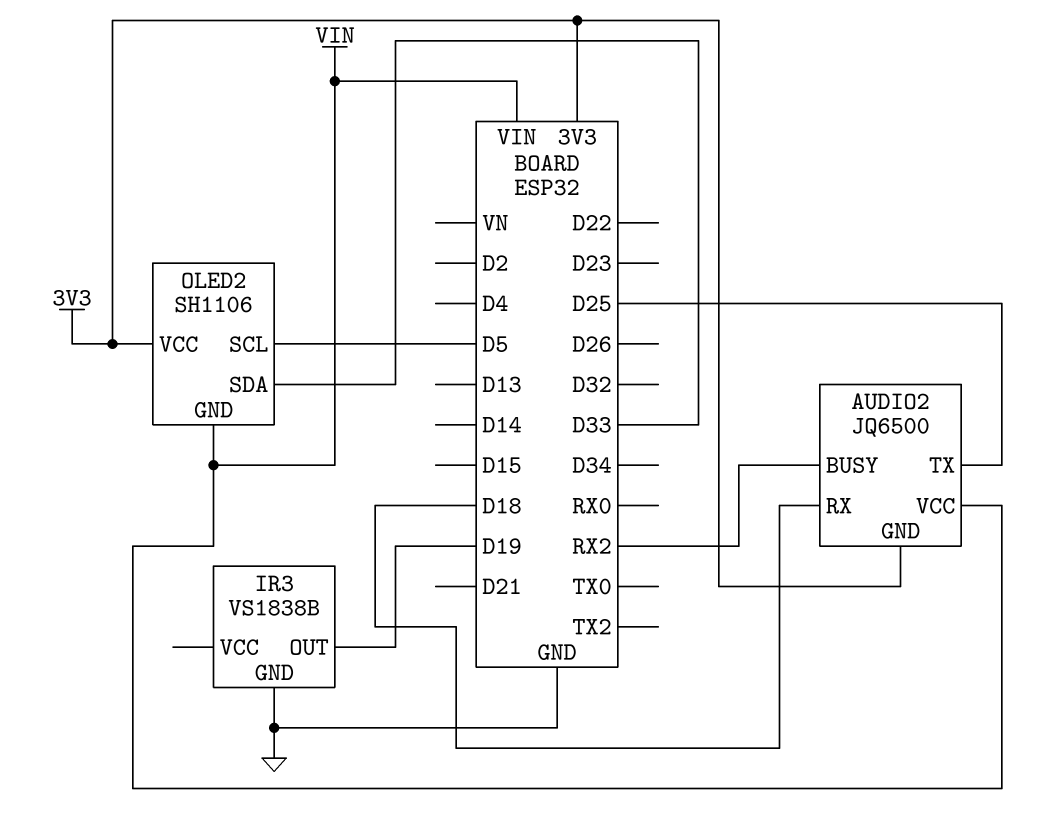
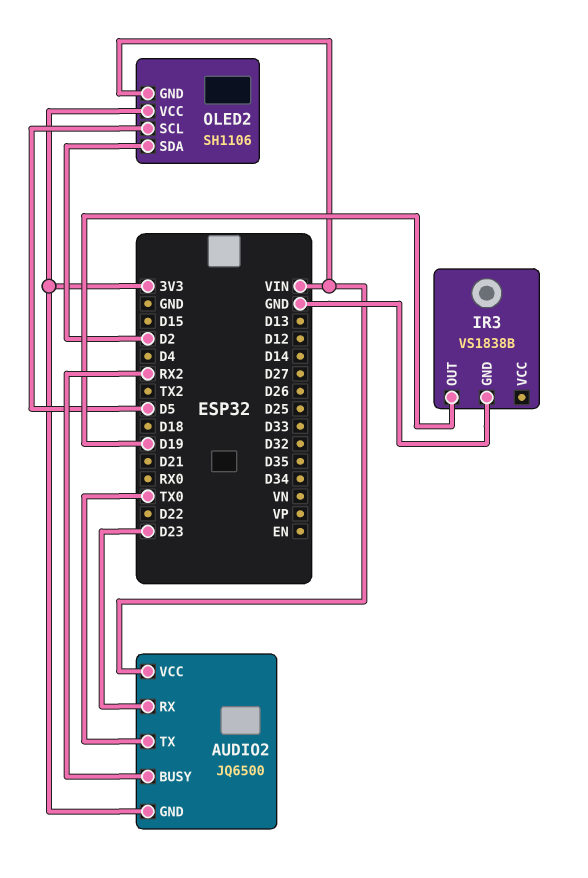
AUDIO2 pin RX: D18 -> D23
AUDIO2 pin TX: D25 -> TX0
OLED2 pin SDA: D33 -> D2

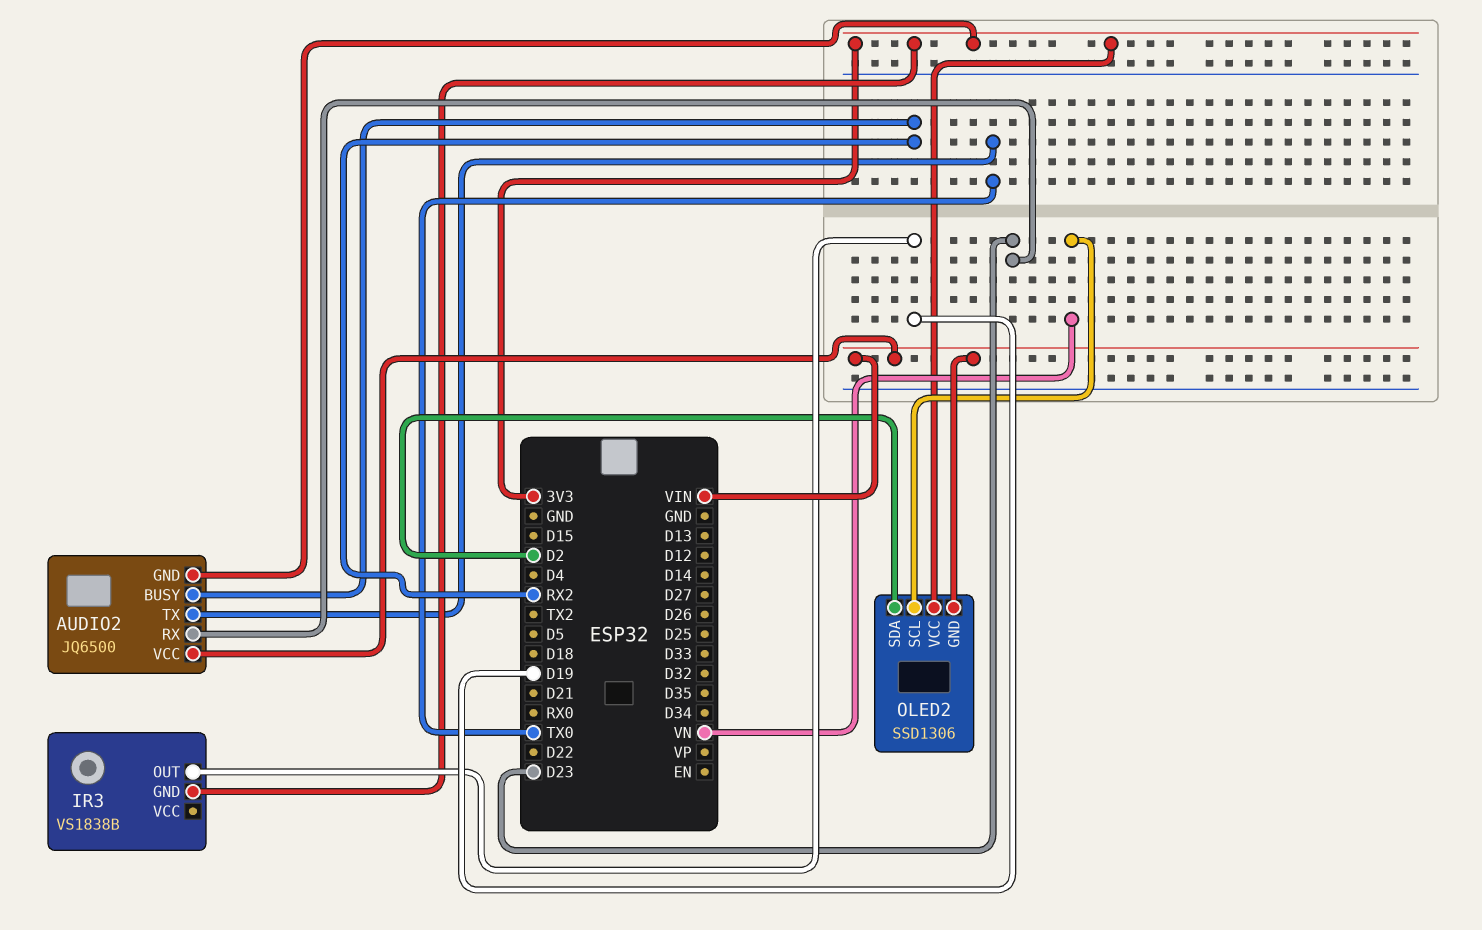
IR3 pin GND: GND -> 3V3
OLED2: SH1106 -> SSD1306
OLED2 pin SCL: D5 -> VN

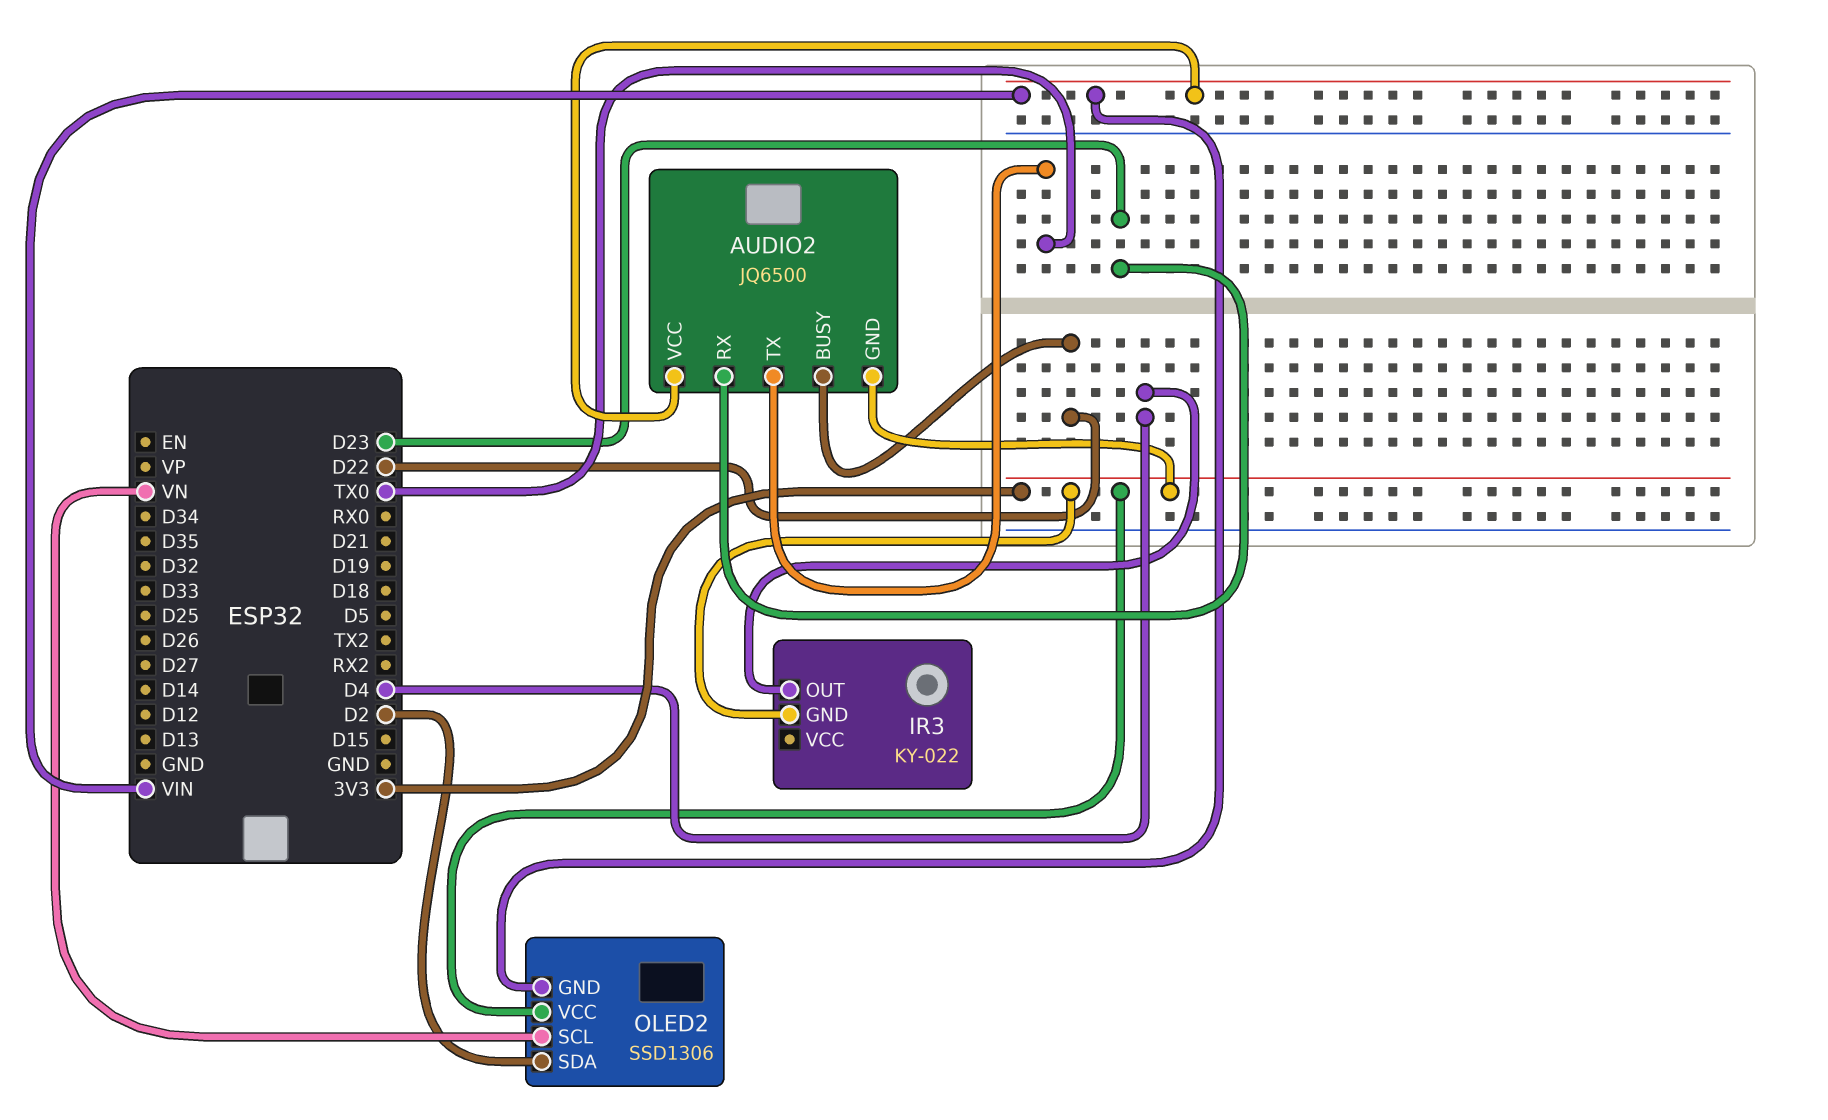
AUDIO2 pin BUSY: RX2 -> D22
IR3: VS1838B -> KY-022
IR3 pin OUT: D19 -> D4

